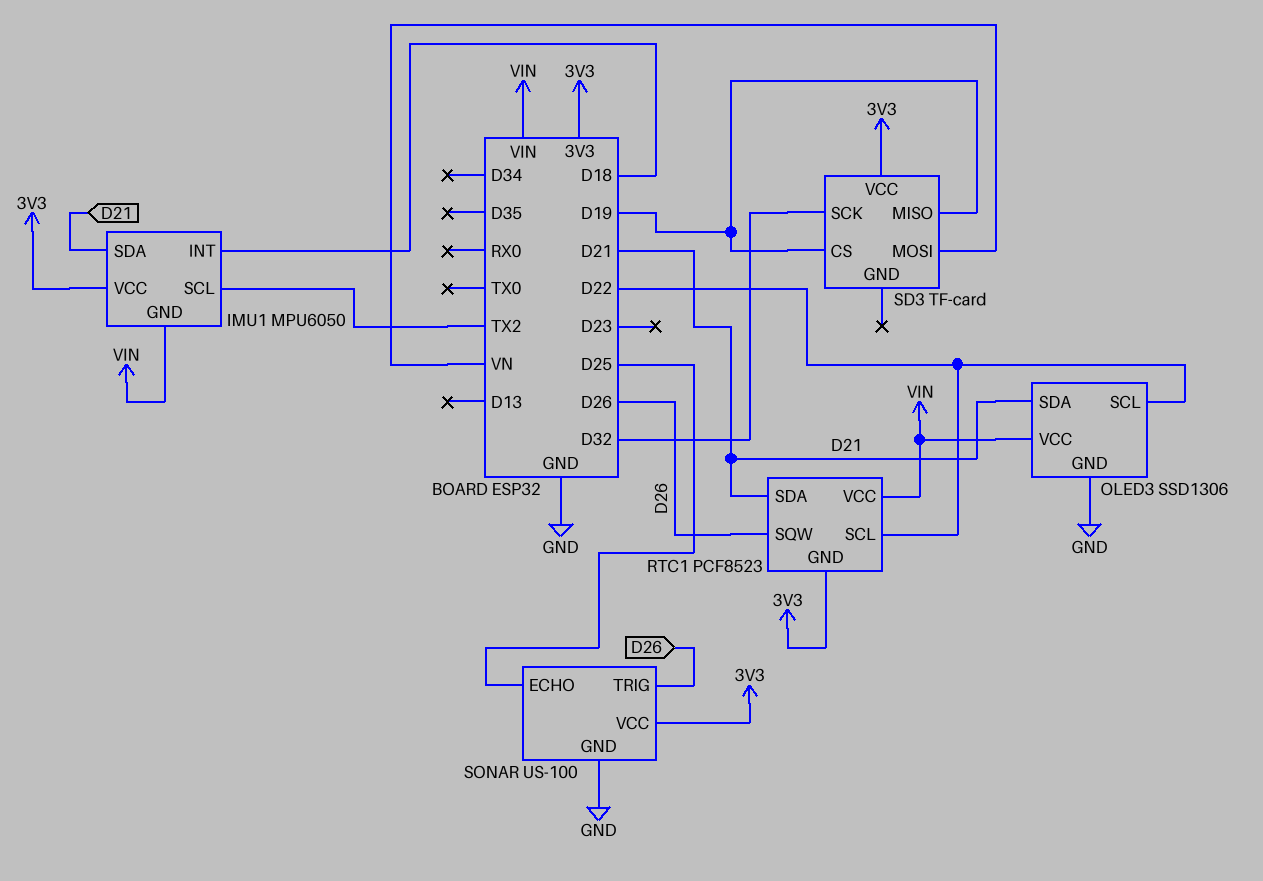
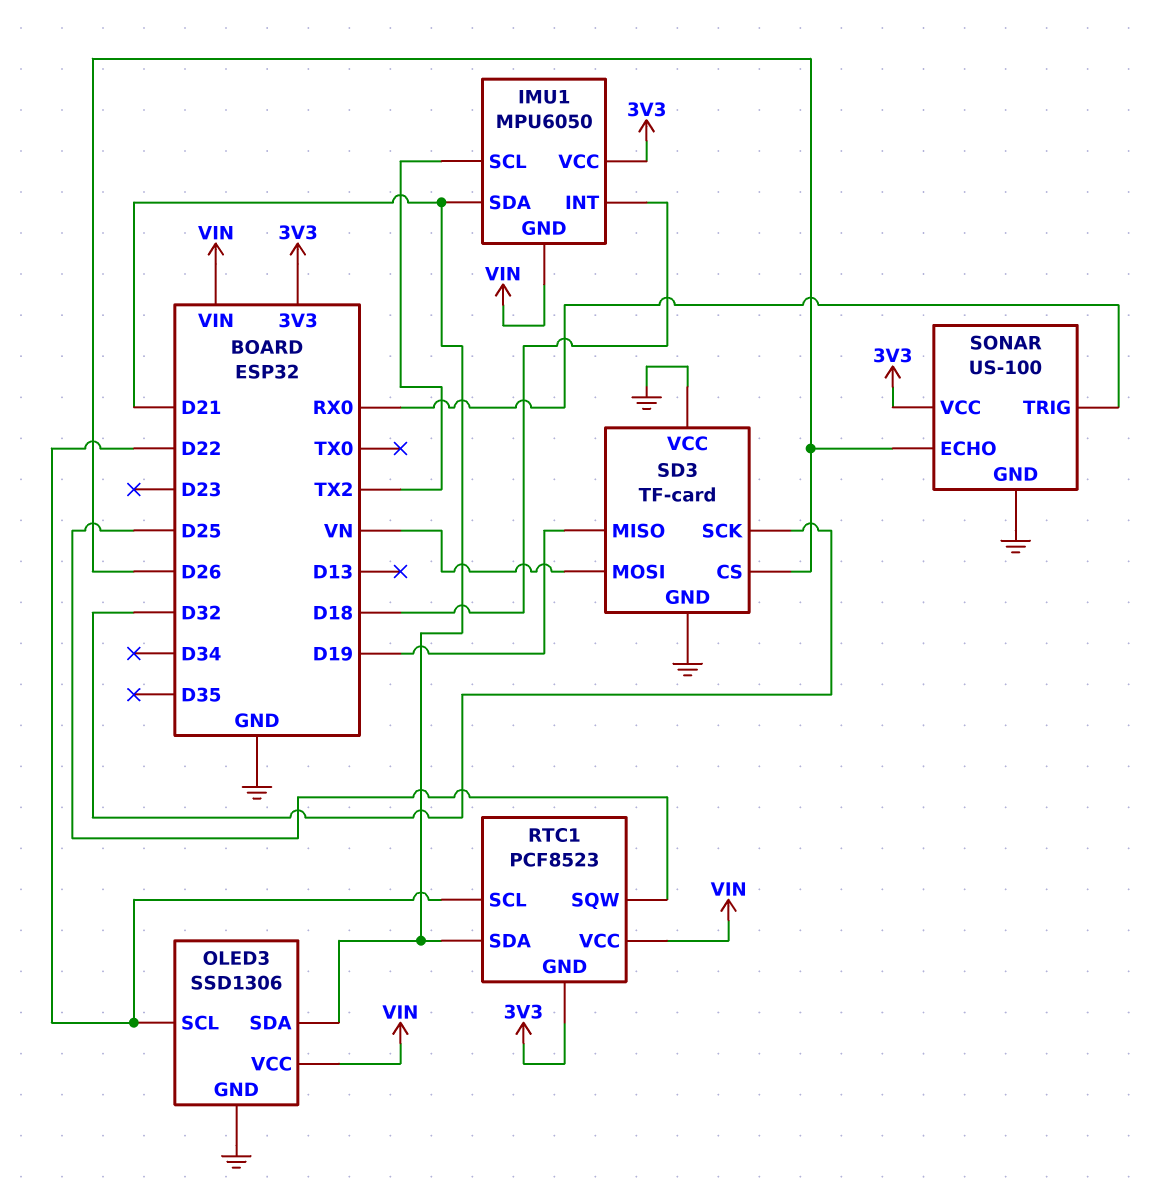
RTC1 pin SQW: D26 -> D25
SD3 pin CS: D19 -> D26
SD3 pin GND: none -> GND
SD3 pin VCC: 3V3 -> GND
SONAR pin ECHO: D25 -> D26
SONAR pin TRIG: D26 -> RX0

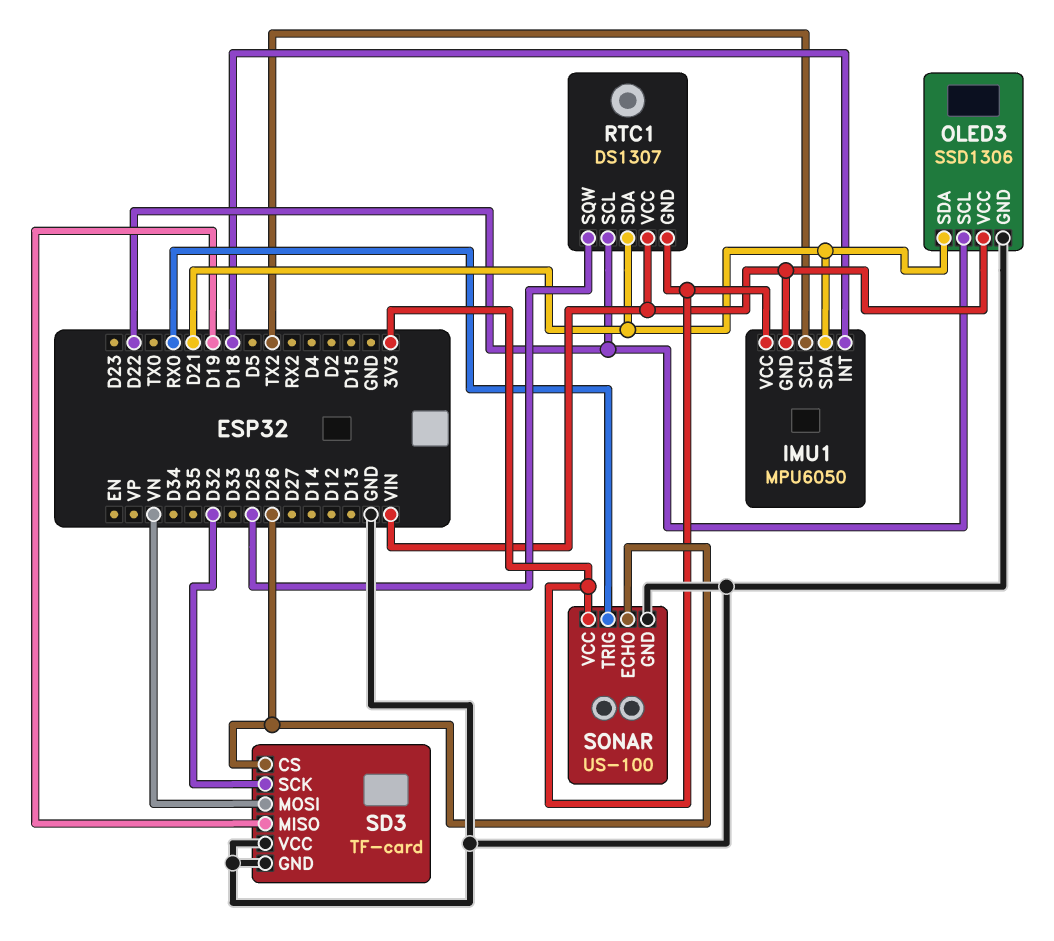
RTC1: PCF8523 -> DS1307

